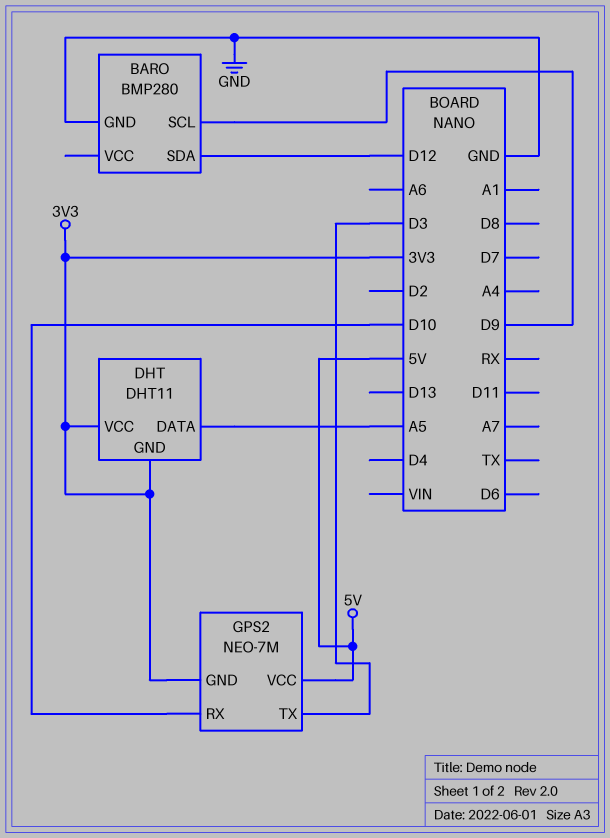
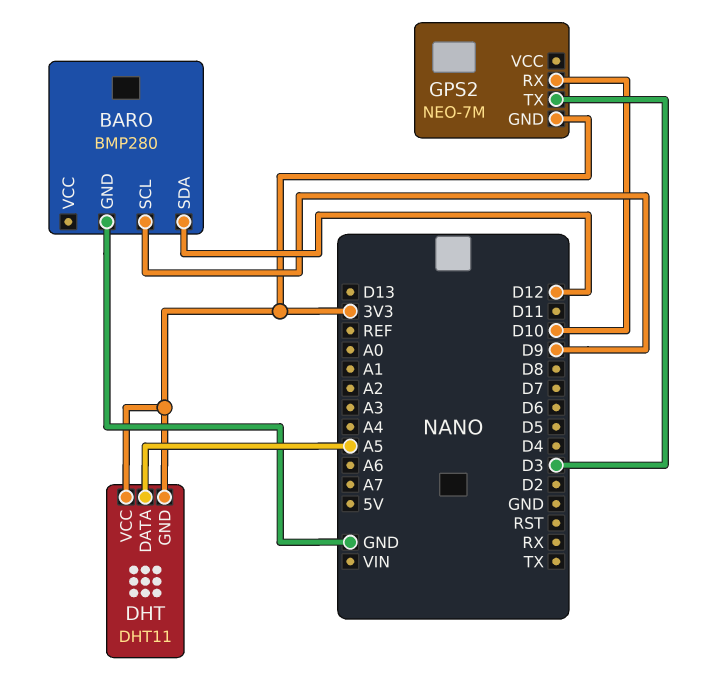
GPS2 pin VCC: 5V -> none

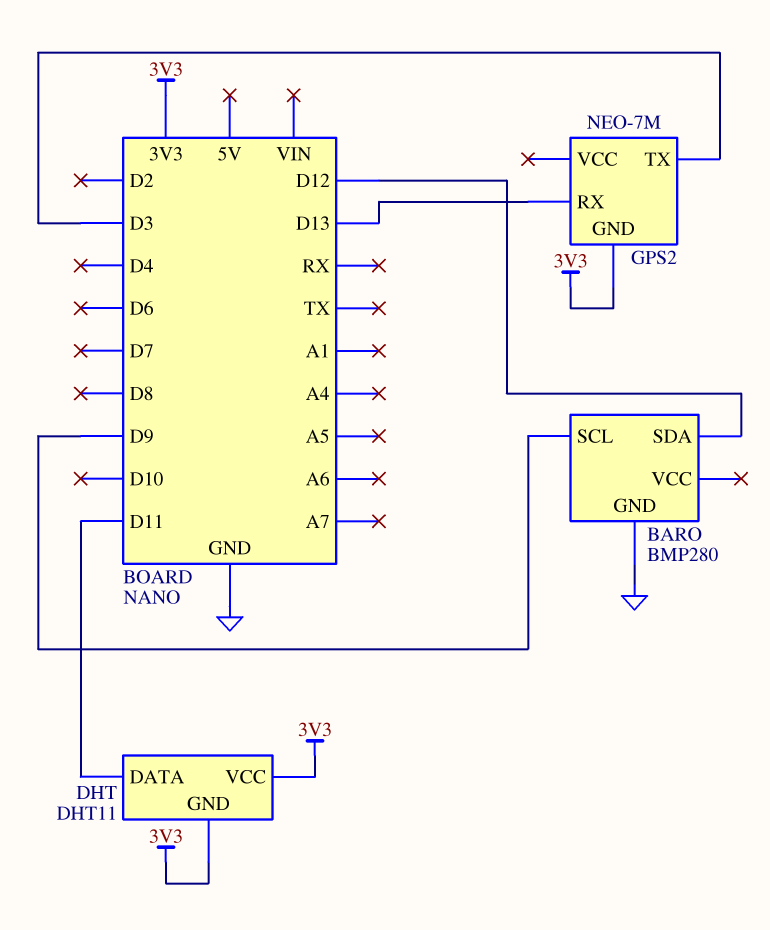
DHT pin DATA: A5 -> D11
GPS2 pin RX: D10 -> D13

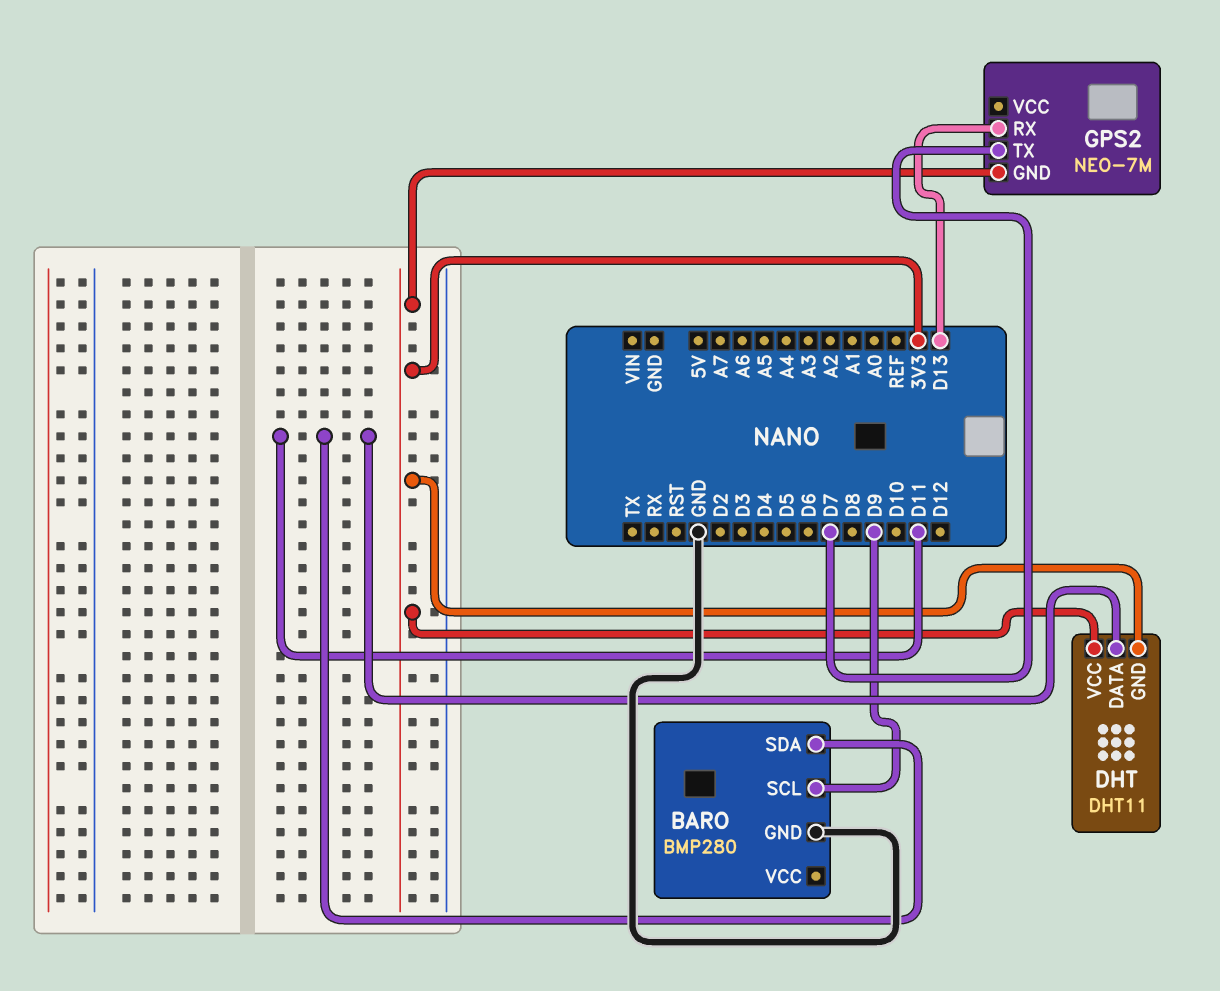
BARO pin SDA: D12 -> D11
GPS2 pin TX: D3 -> D7

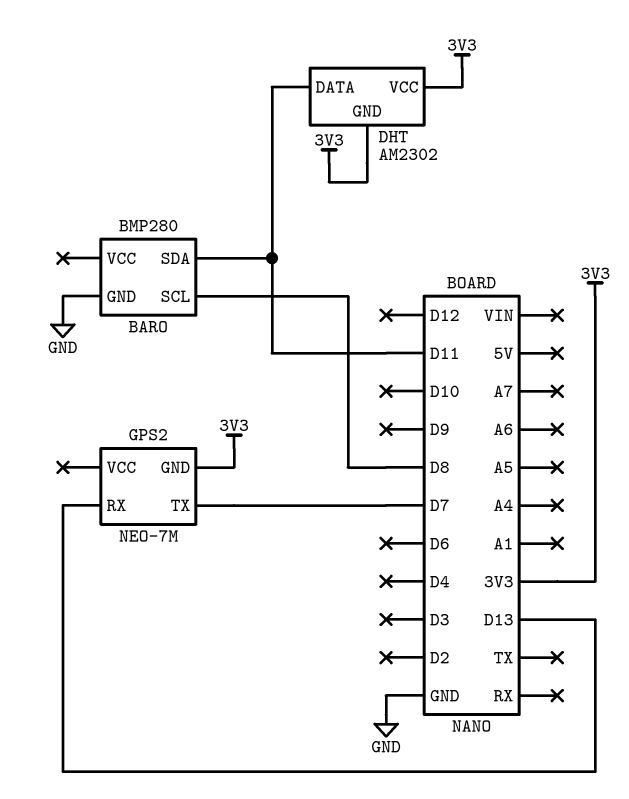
BARO pin SCL: D9 -> D8
DHT: DHT11 -> AM2302

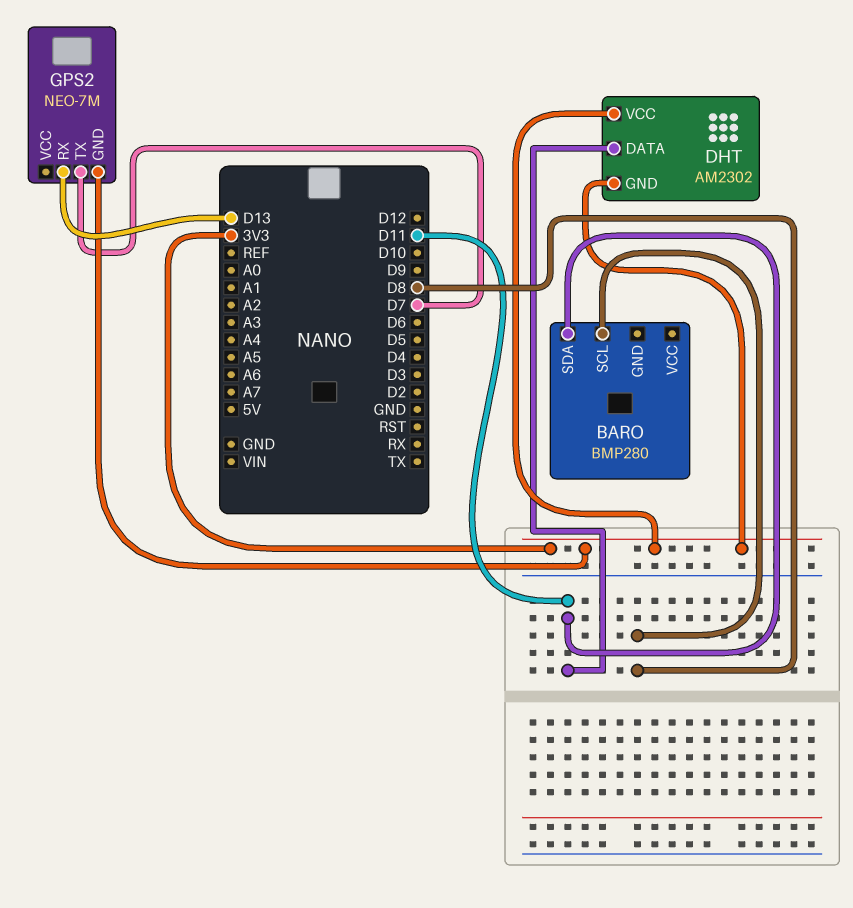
BARO pin GND: GND -> none

